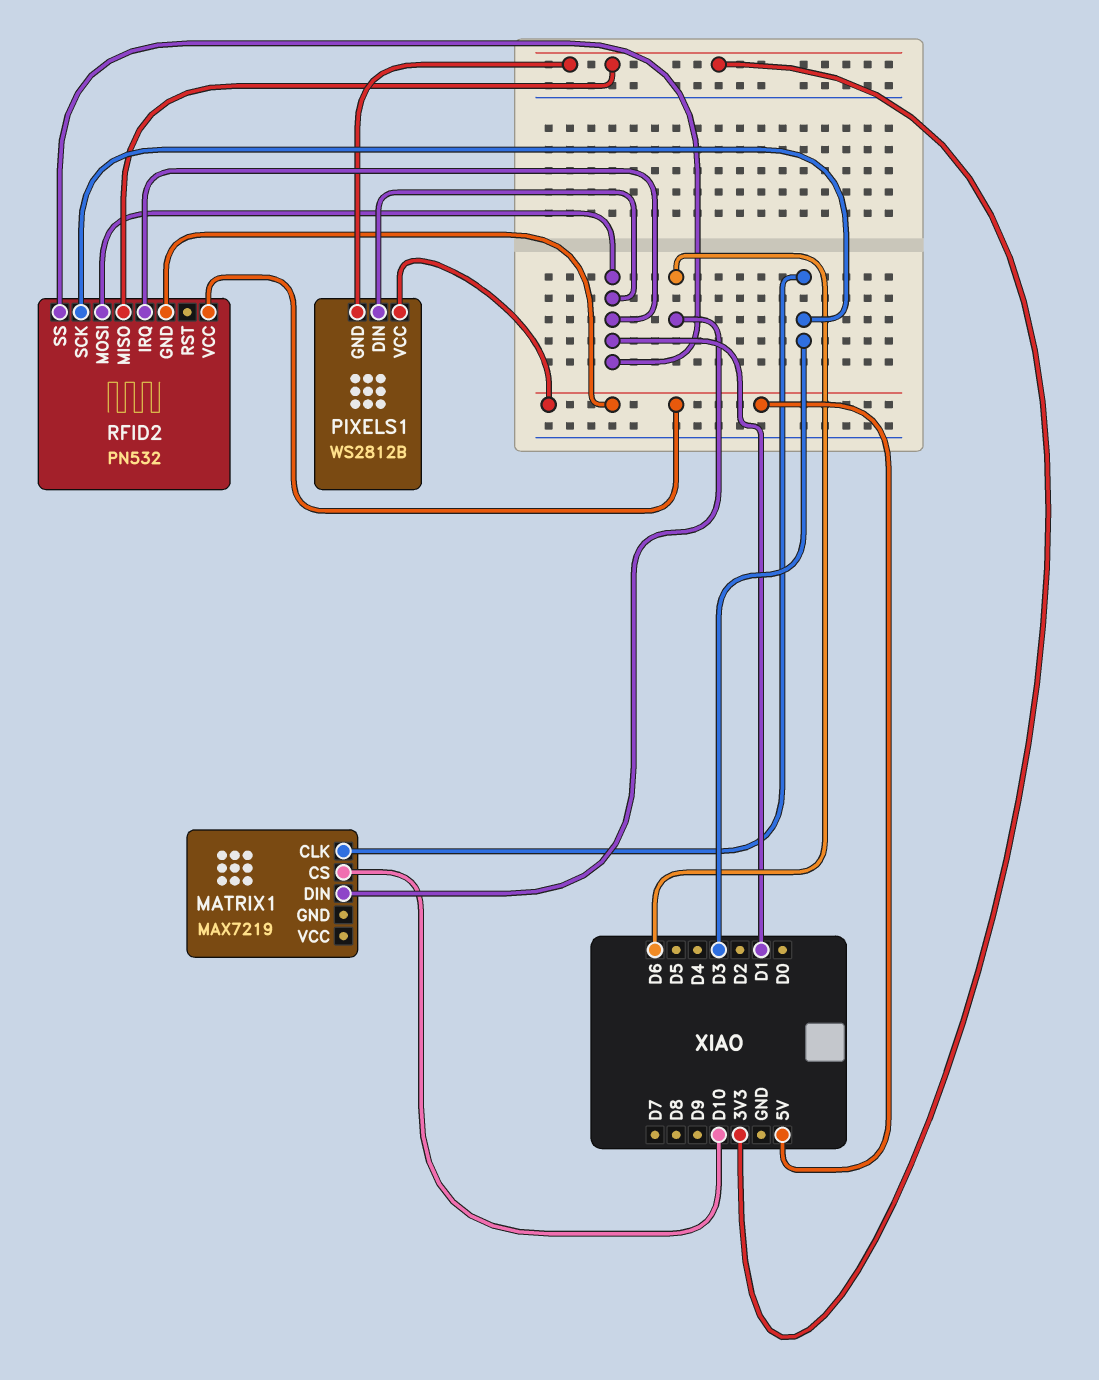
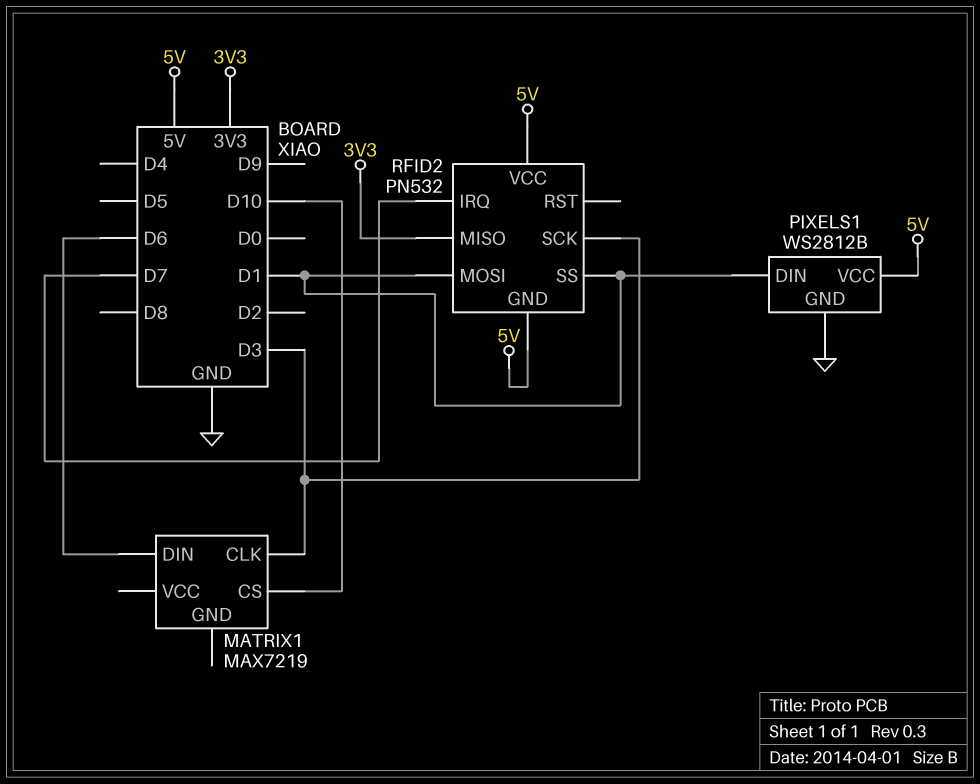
PIXELS1 pin GND: 3V3 -> GND
RFID2 pin IRQ: D1 -> D7

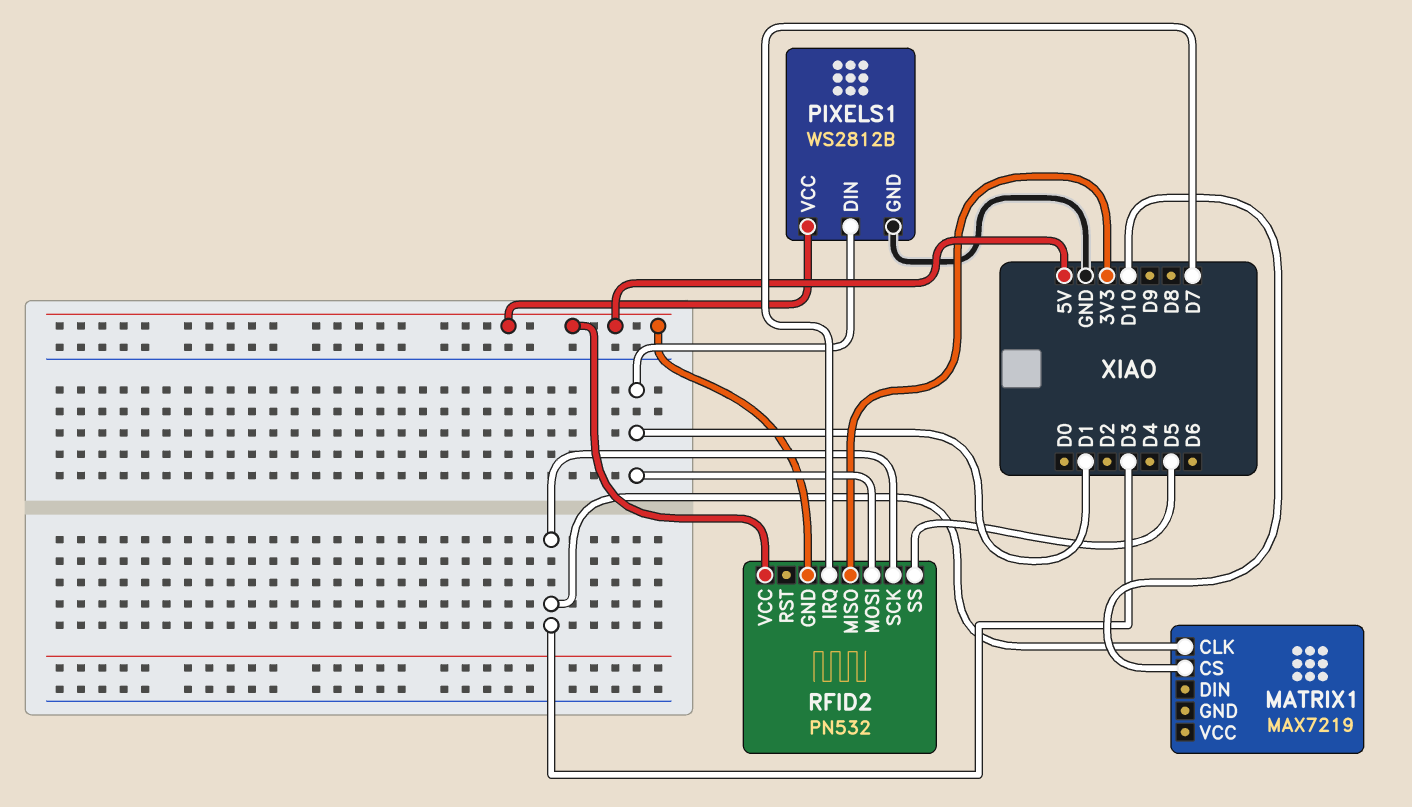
MATRIX1 pin DIN: D6 -> none
RFID2 pin SS: D1 -> D5

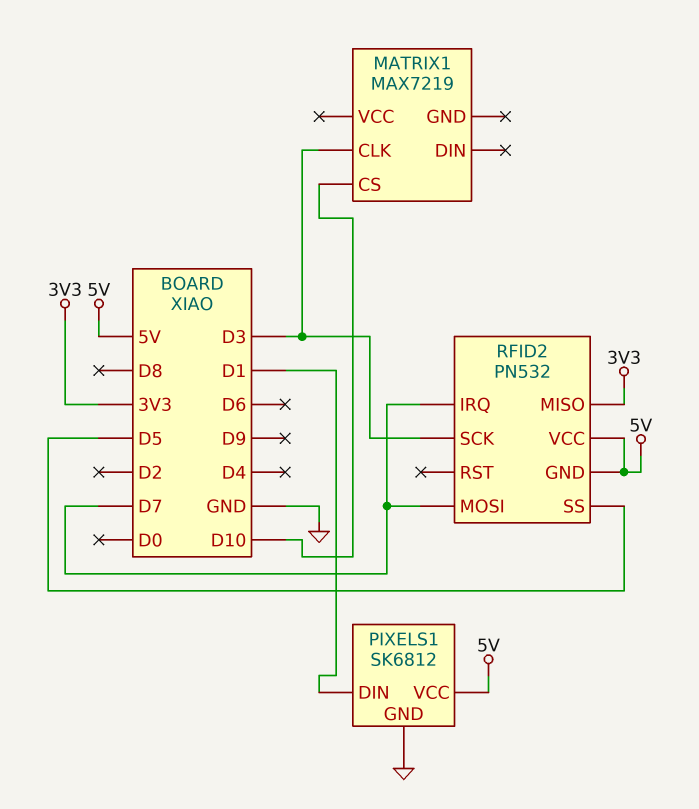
PIXELS1: WS2812B -> SK6812
RFID2 pin MOSI: D1 -> D7

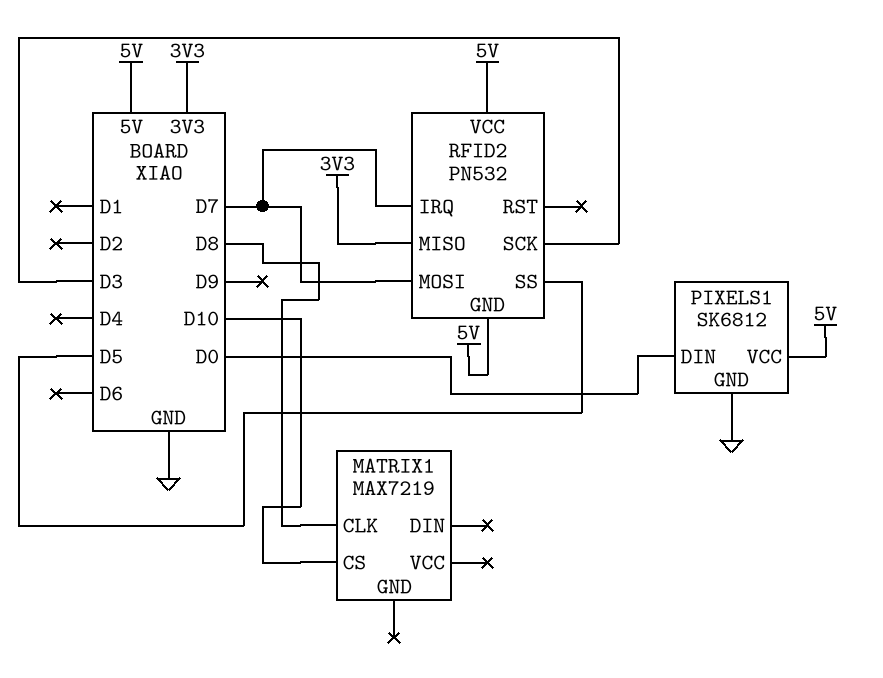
MATRIX1 pin CLK: D3 -> D8
PIXELS1 pin DIN: D1 -> D0

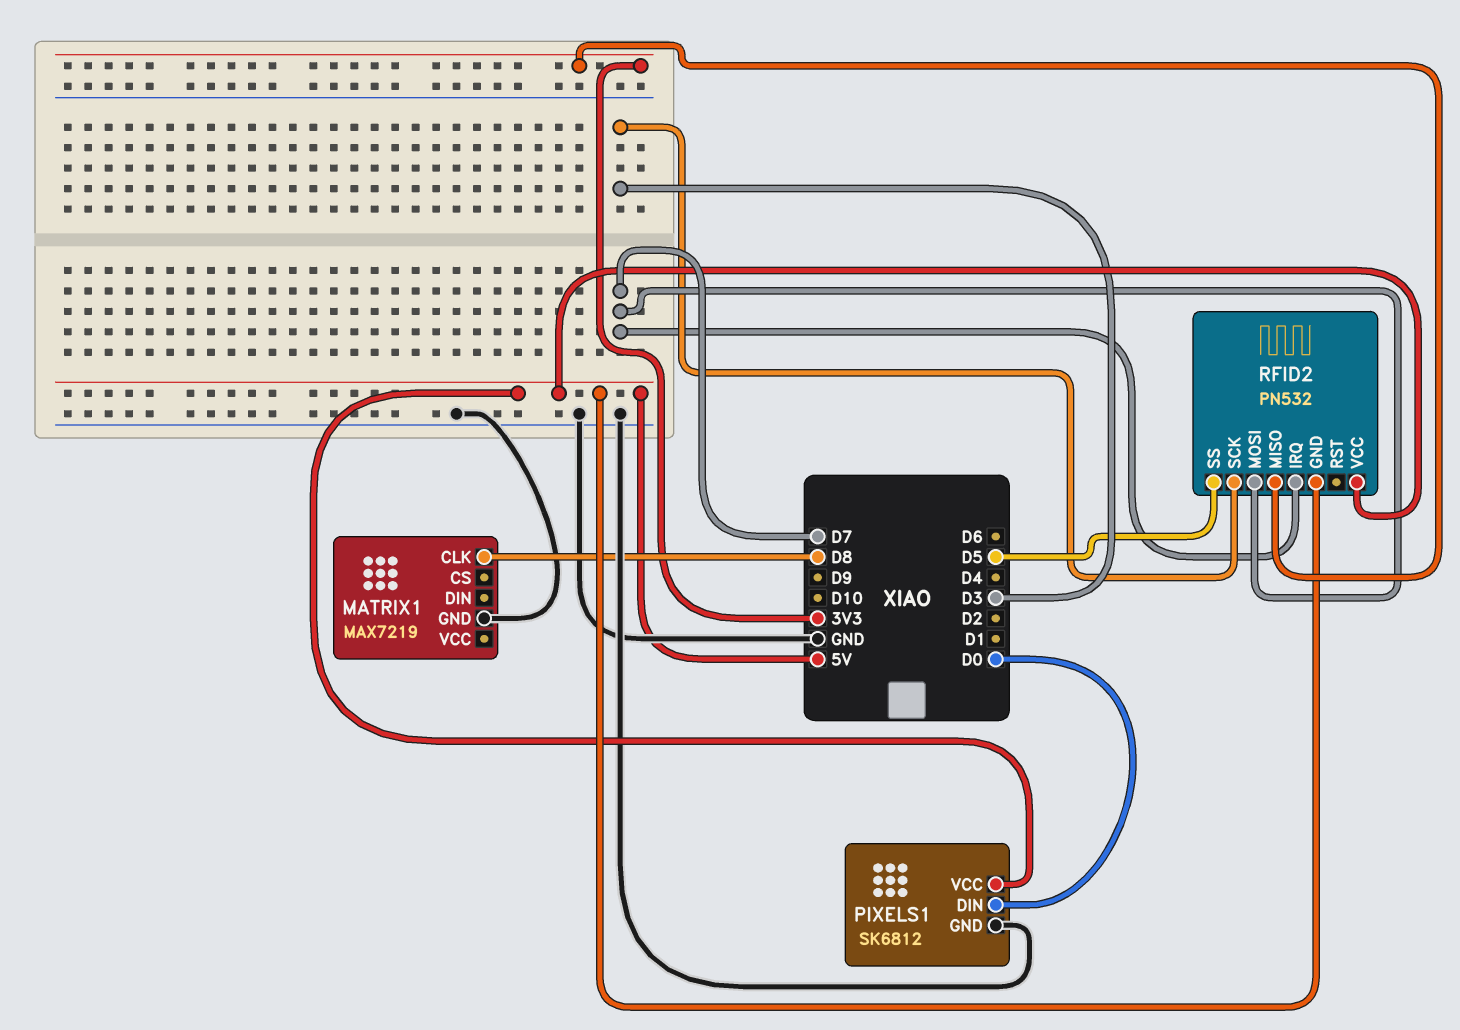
MATRIX1 pin CS: D10 -> none
MATRIX1 pin GND: none -> GND

